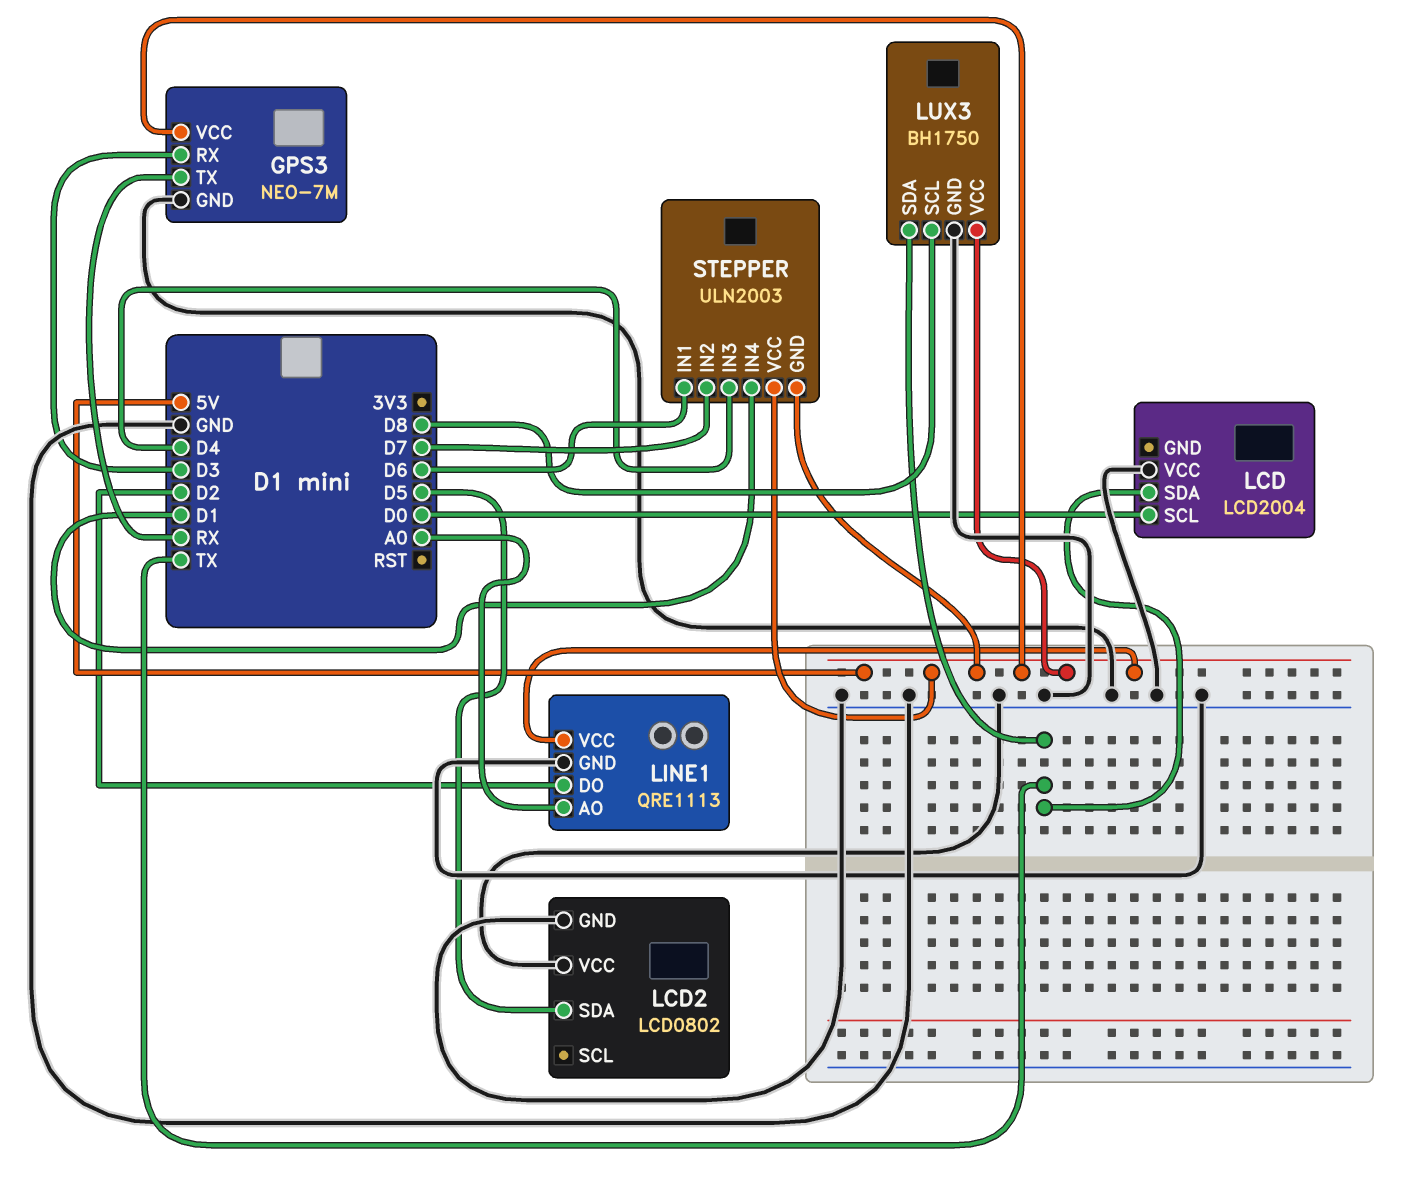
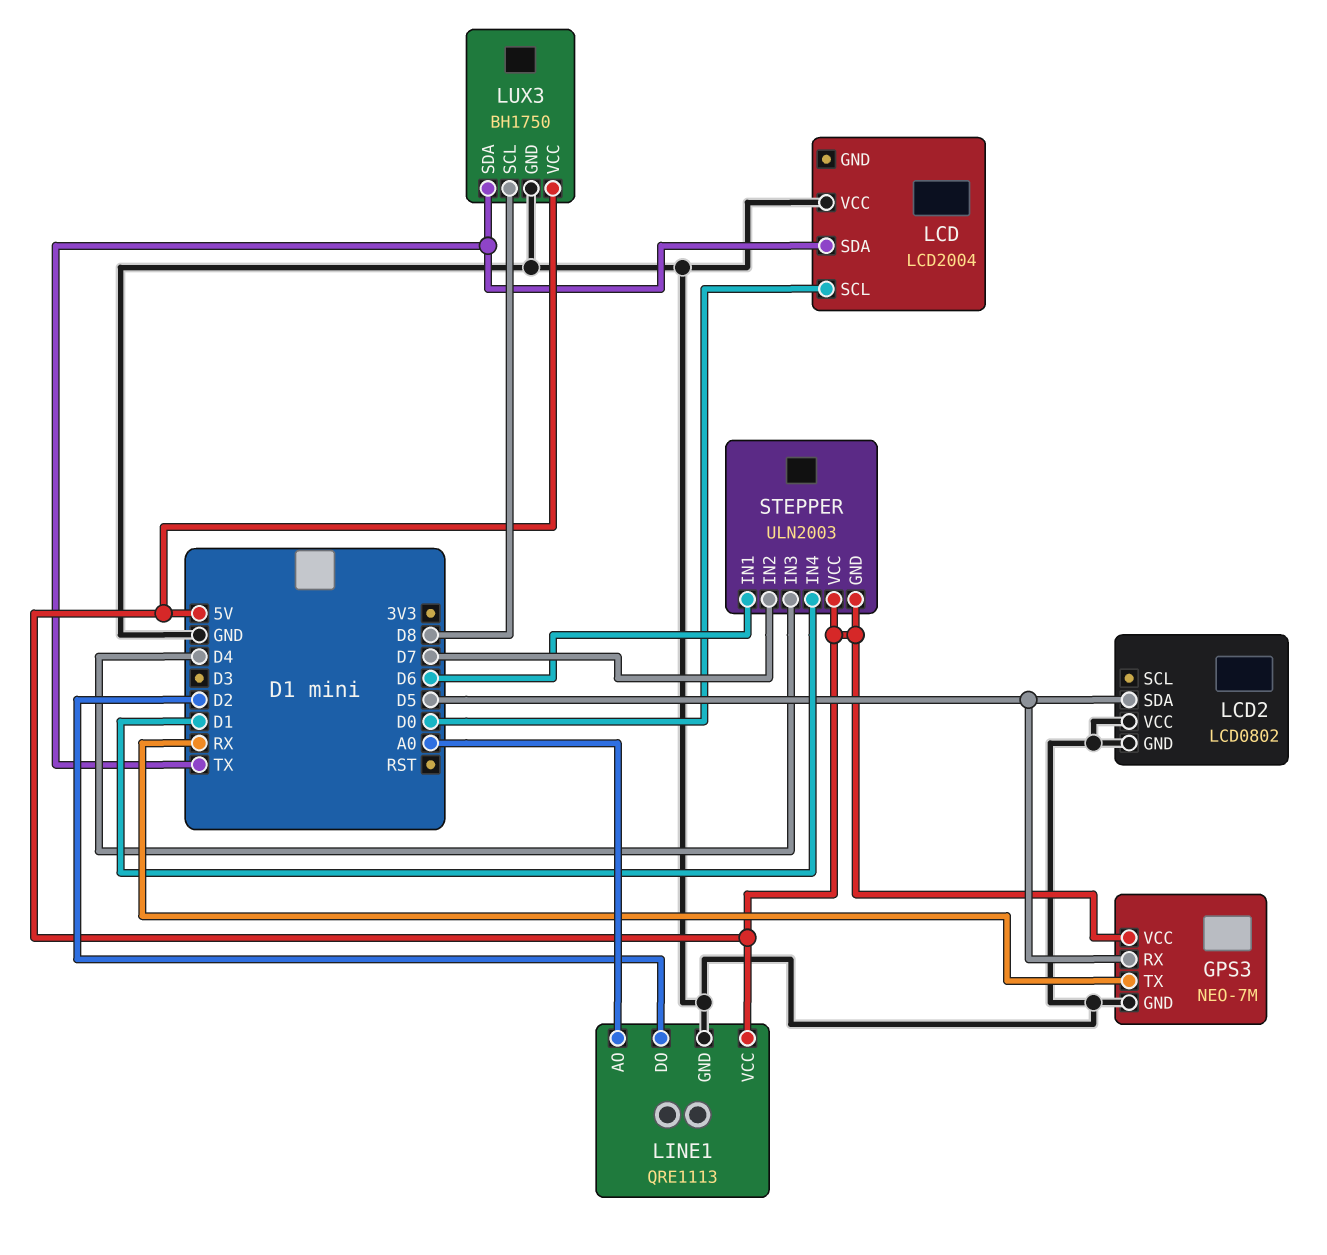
GPS3 pin RX: D3 -> D5

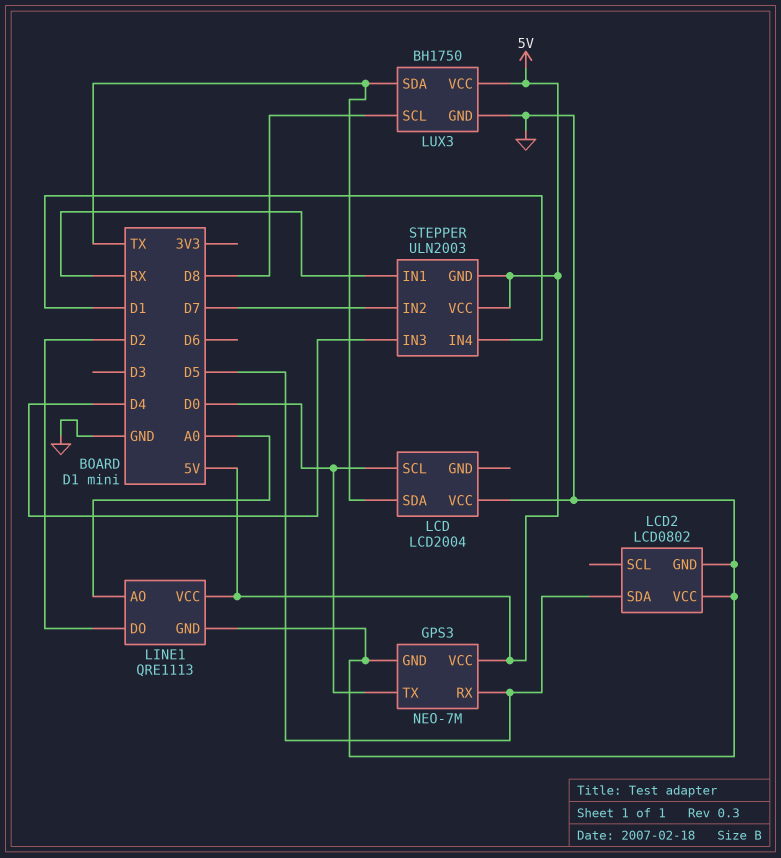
GPS3 pin TX: RX -> D0
STEPPER pin IN1: D6 -> RX

